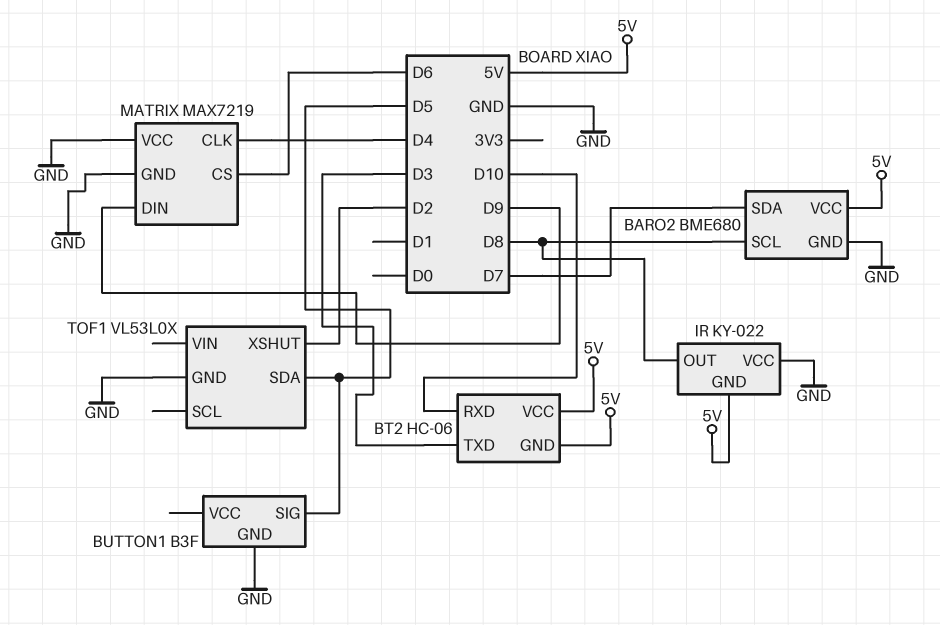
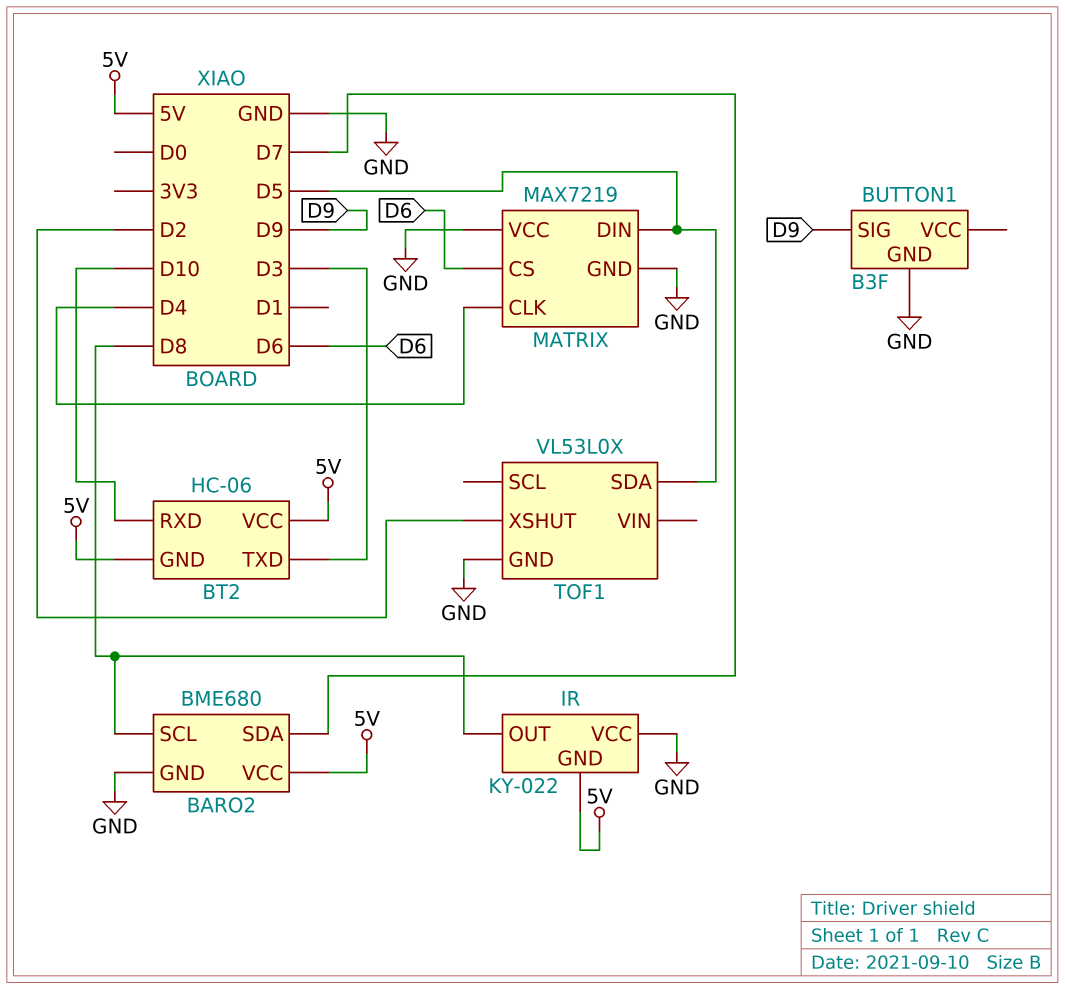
BUTTON1 pin SIG: D5 -> D9
MATRIX pin DIN: D9 -> D5

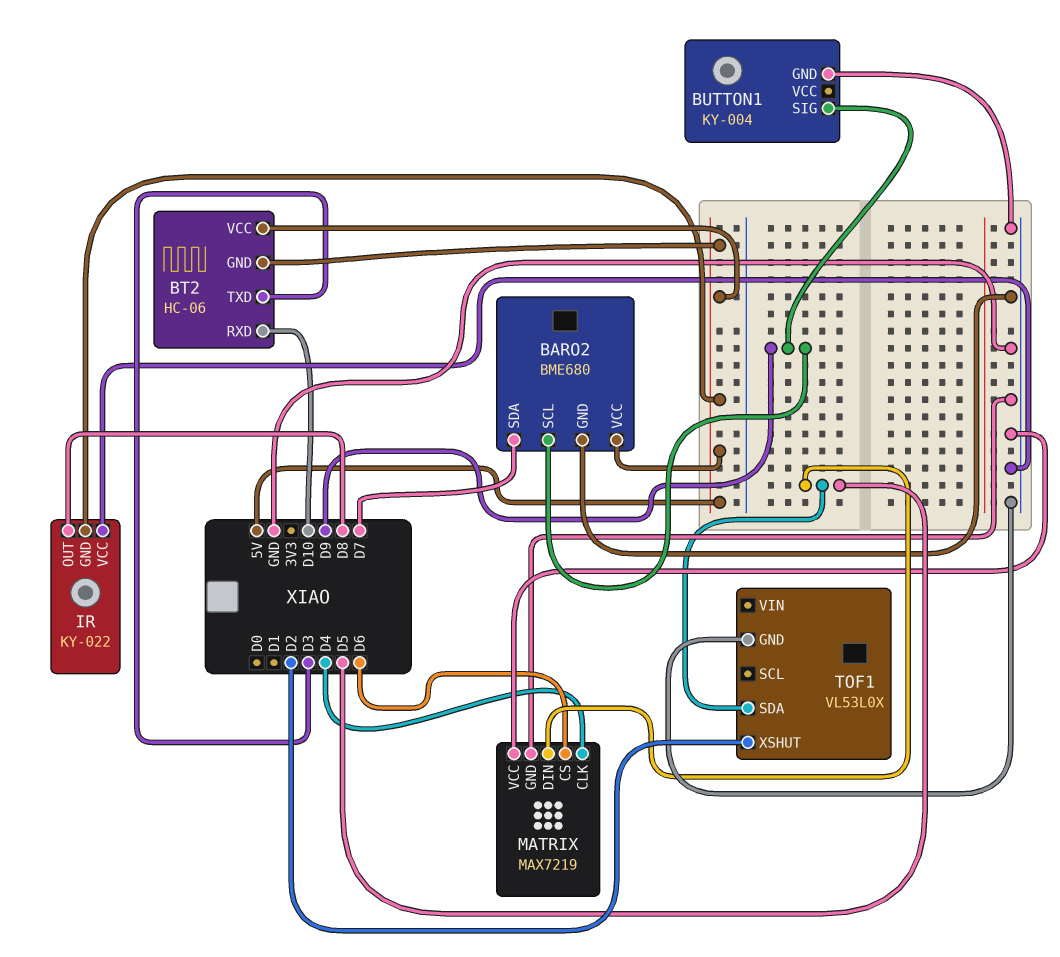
BARO2 pin SCL: D8 -> D9
BUTTON1: B3F -> KY-004

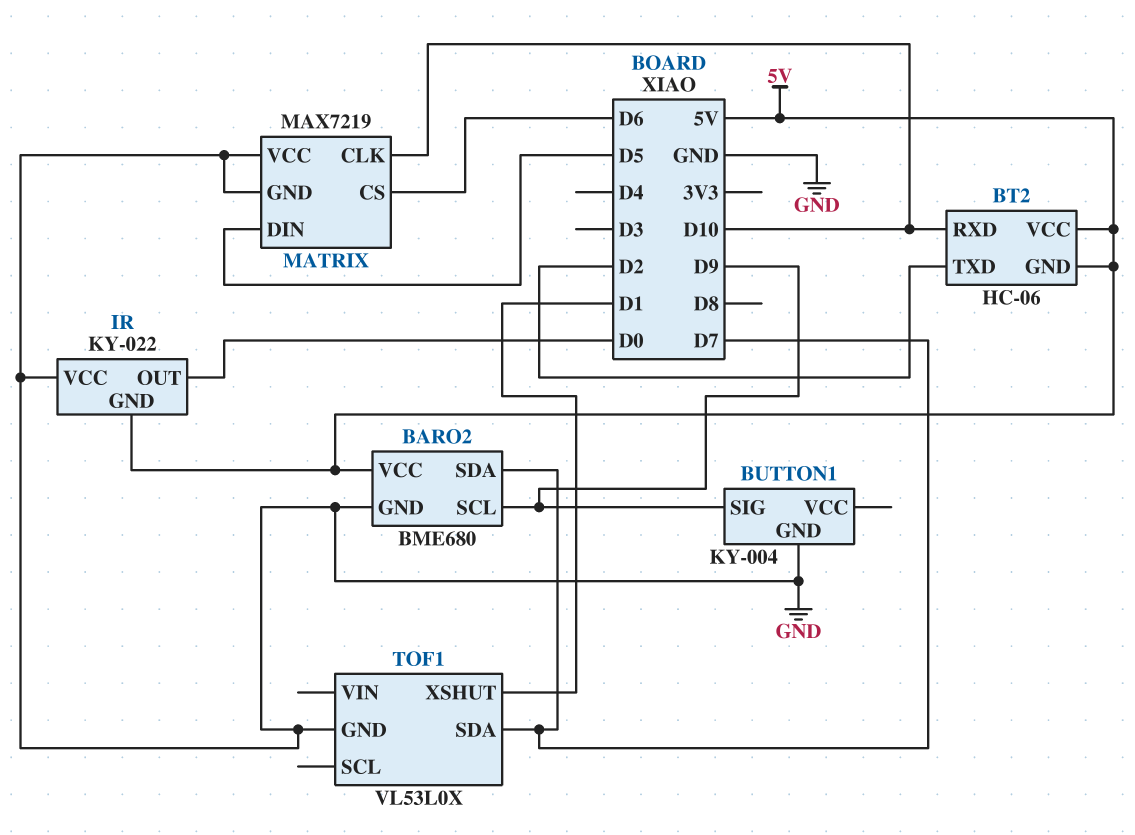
BT2 pin TXD: D3 -> D2
IR pin OUT: D8 -> D0
MATRIX pin CLK: D4 -> D10
TOF1 pin SDA: D5 -> D7
TOF1 pin XSHUT: D2 -> D1

